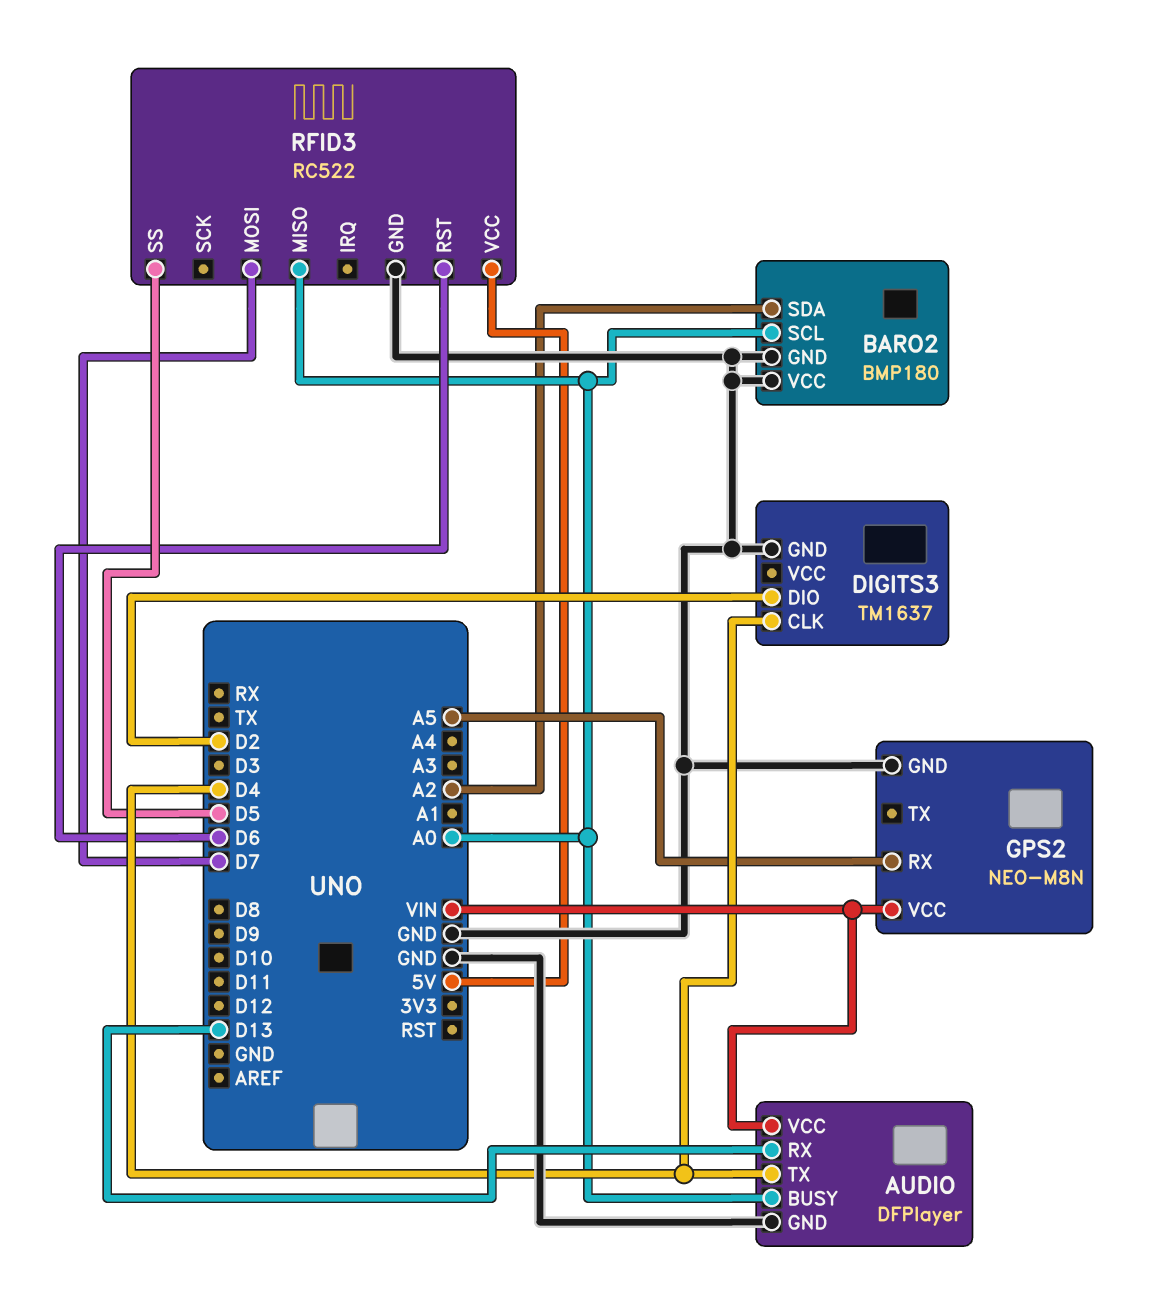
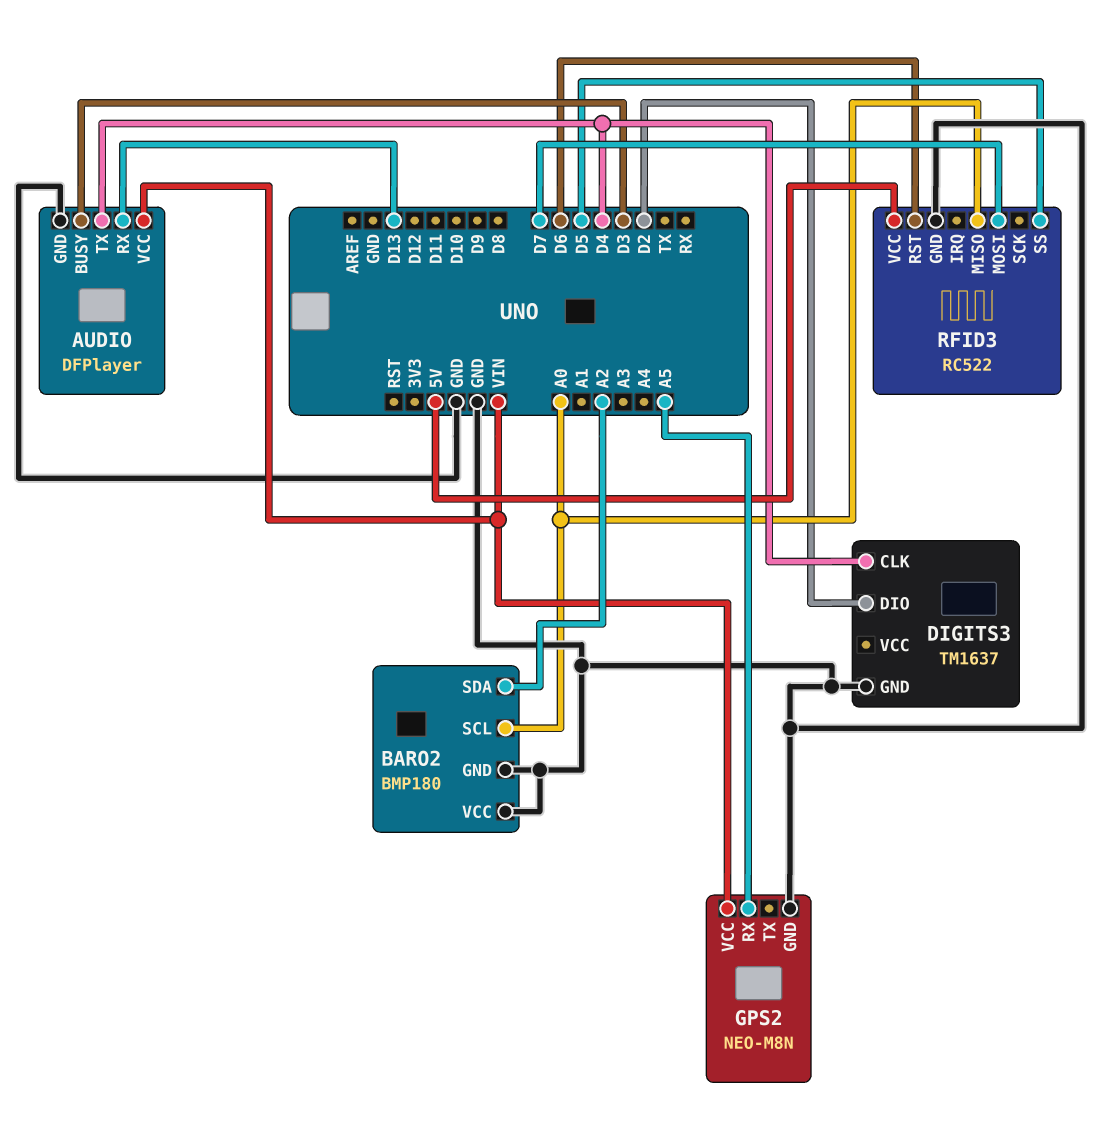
AUDIO pin BUSY: A0 -> D3

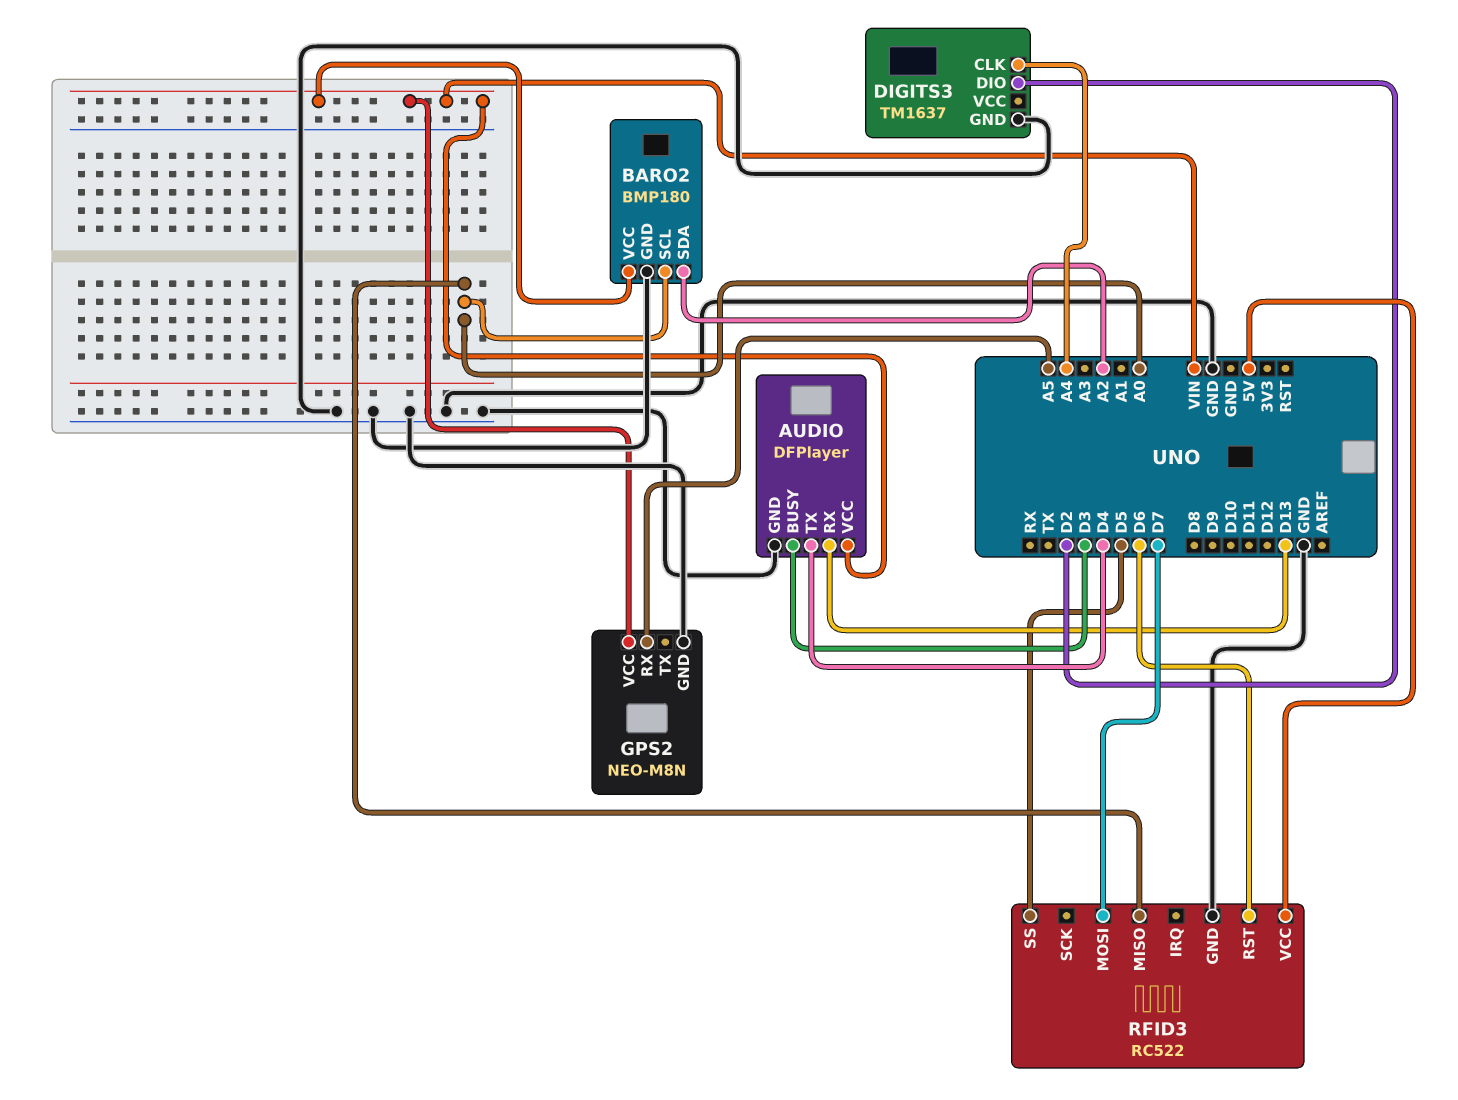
BARO2 pin VCC: GND -> VIN
DIGITS3 pin CLK: D4 -> A4

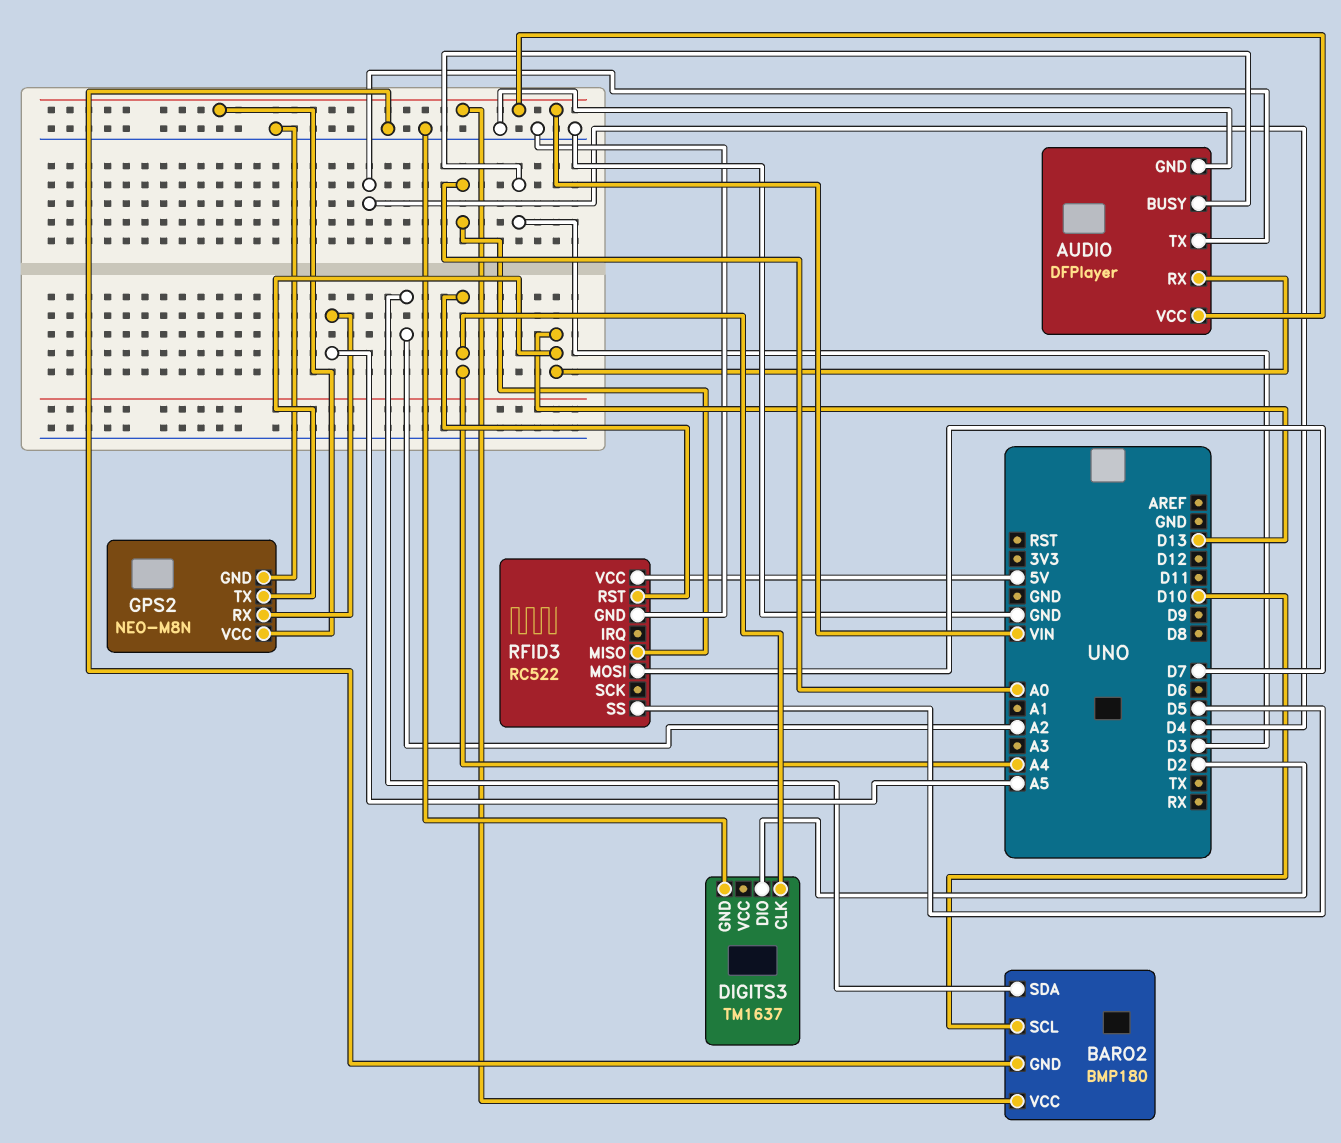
BARO2 pin SCL: A0 -> D10
GPS2 pin TX: none -> D13
RFID3 pin RST: D6 -> A4

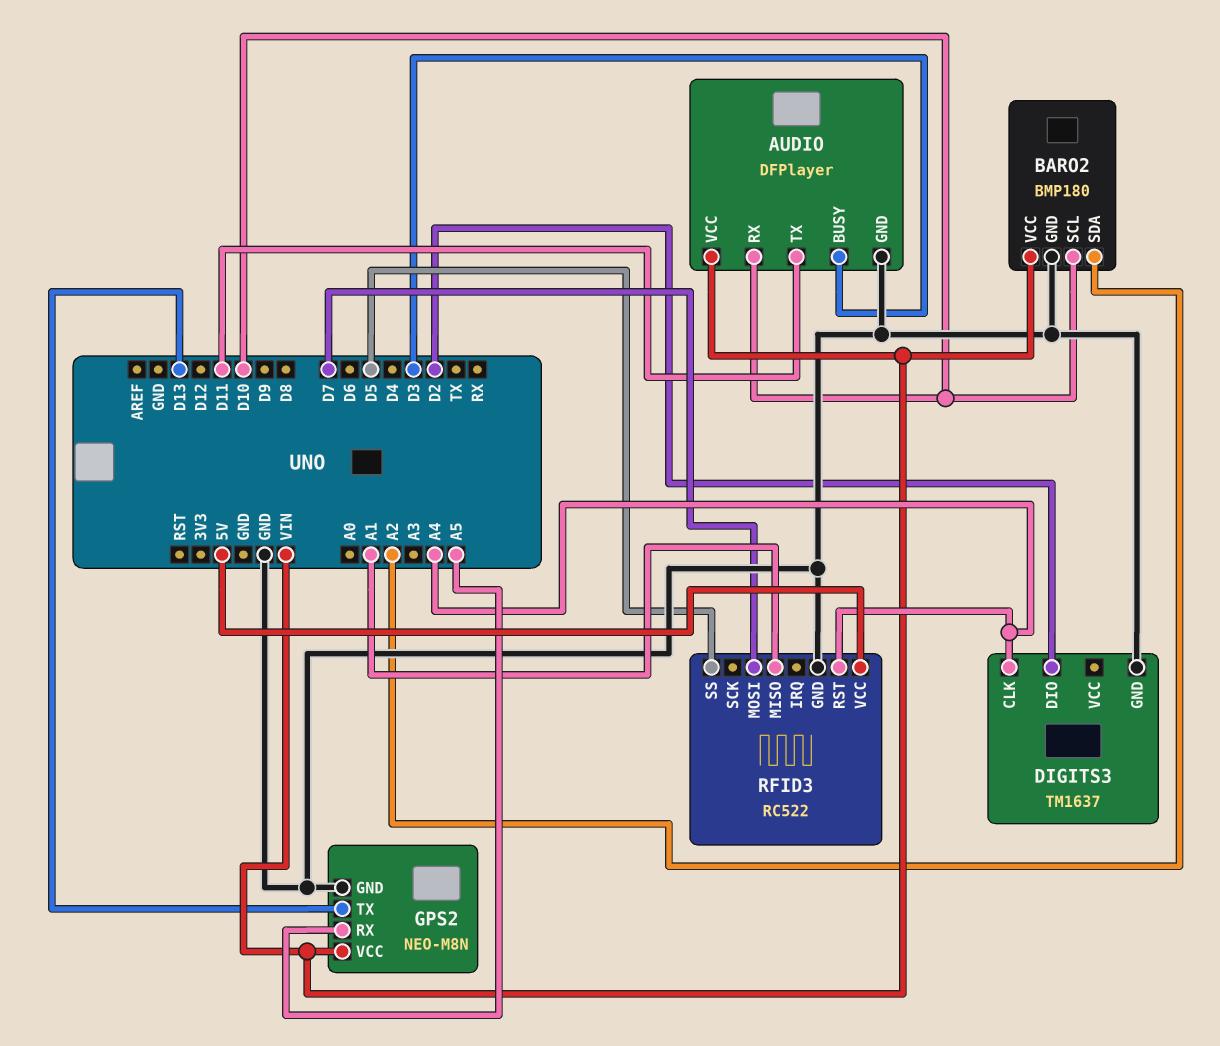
AUDIO pin RX: D13 -> D10
AUDIO pin TX: D4 -> D11
RFID3 pin MISO: A0 -> A1

